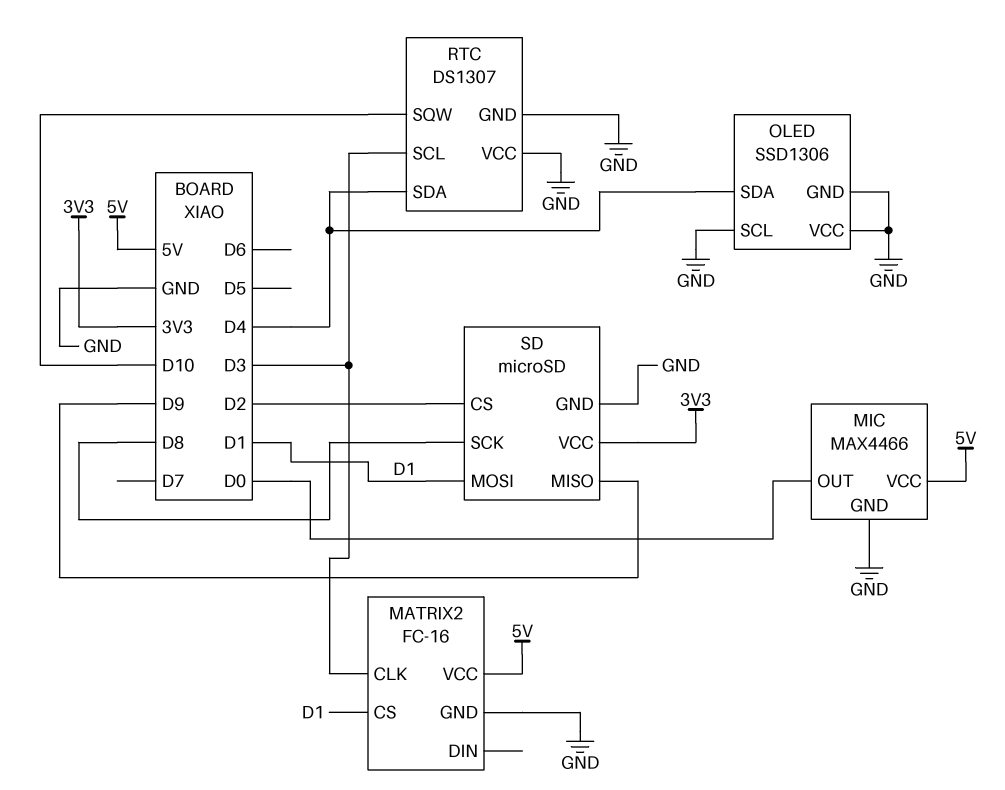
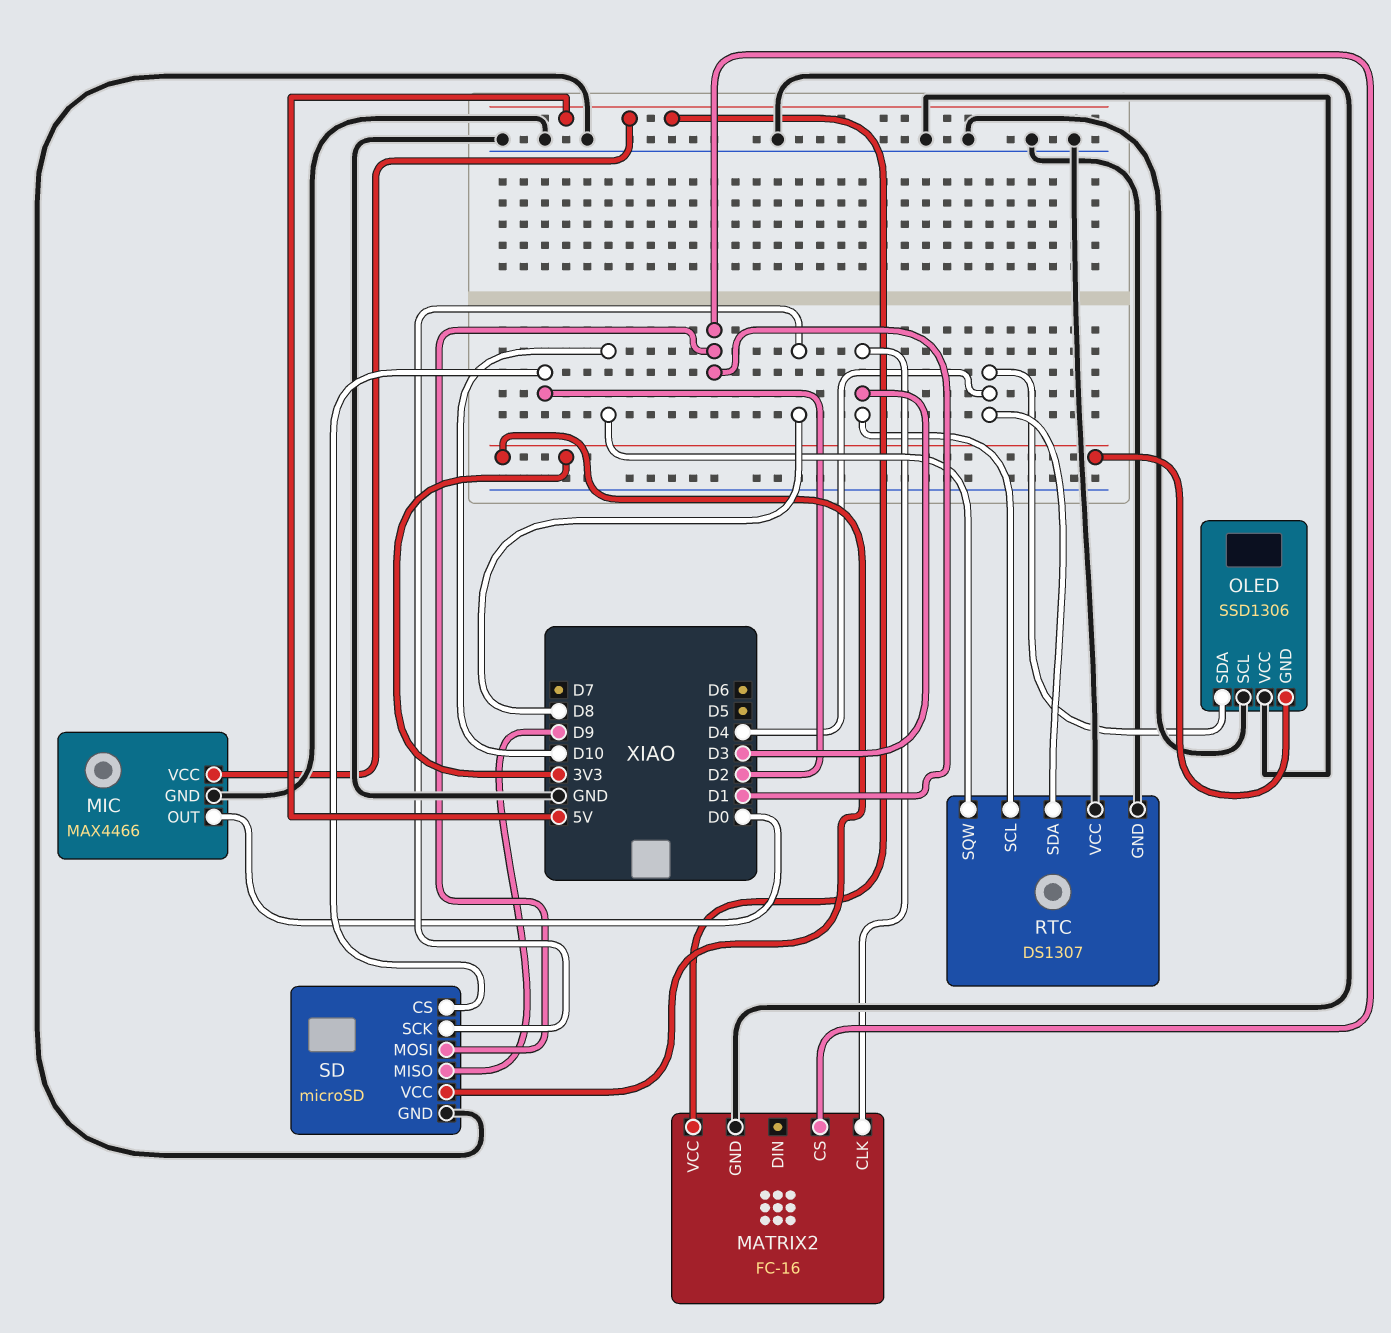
OLED pin GND: GND -> 3V3

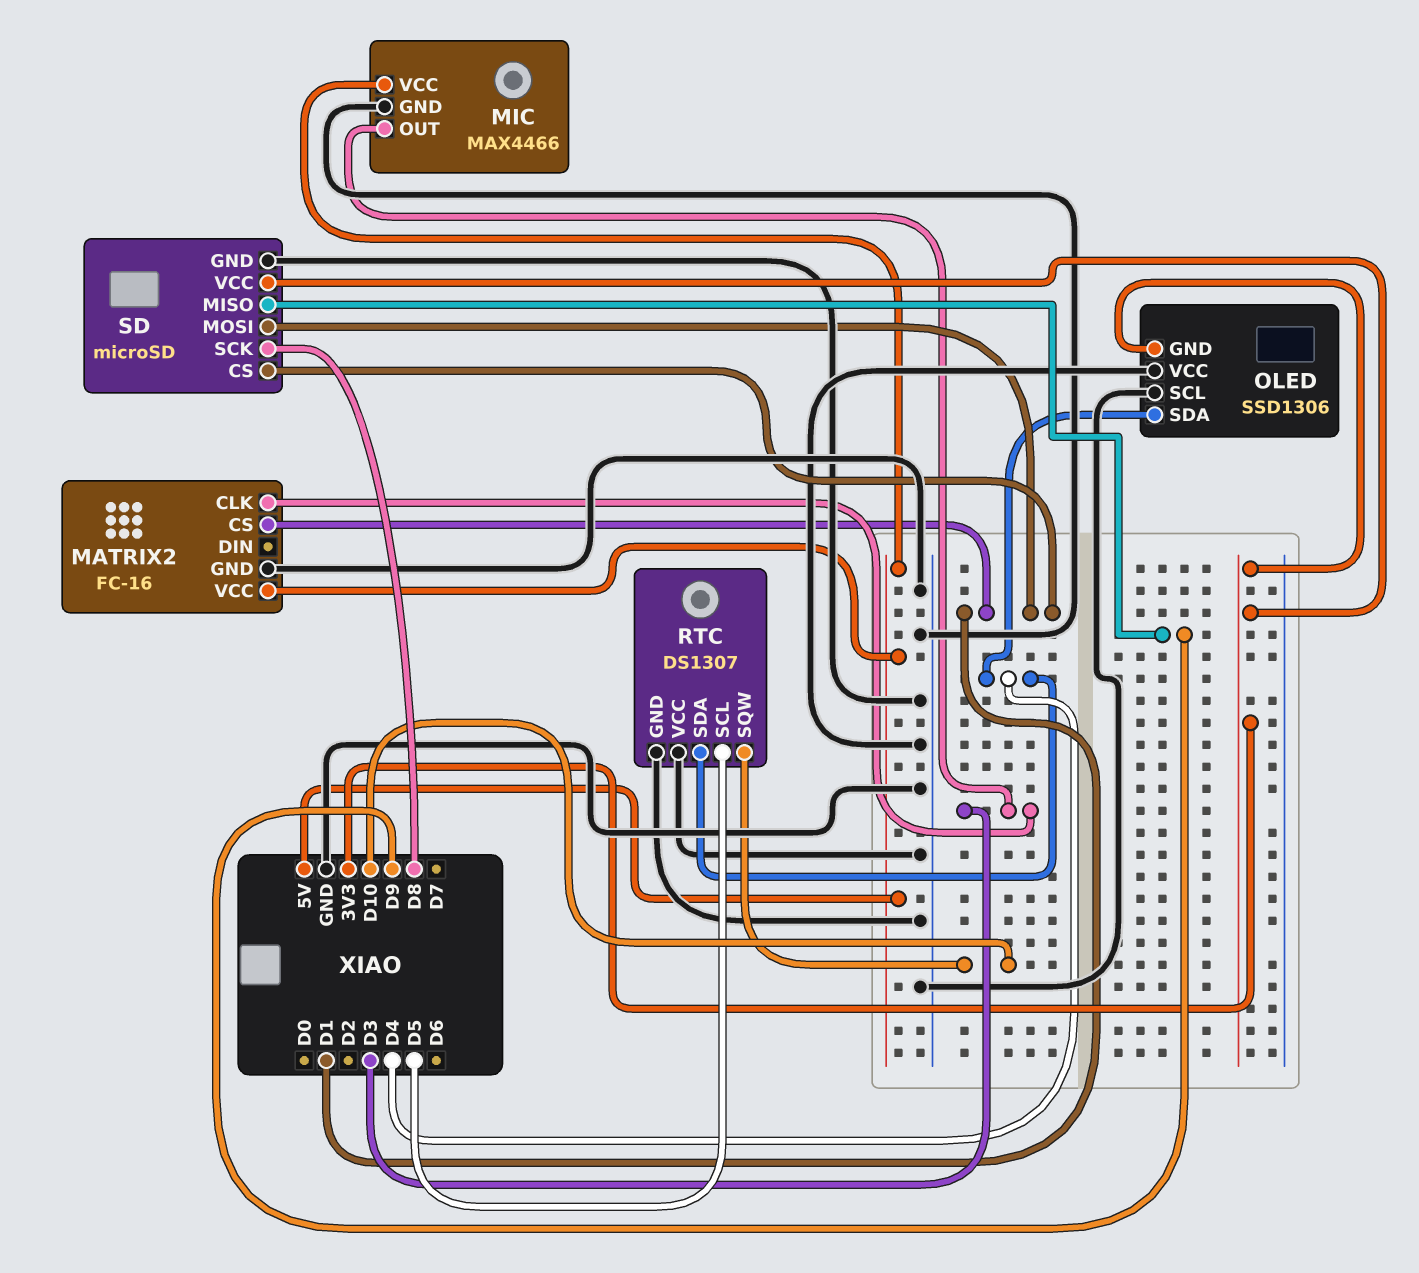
MIC pin OUT: D0 -> D3
RTC pin SCL: D3 -> D5
SD pin CS: D2 -> D1

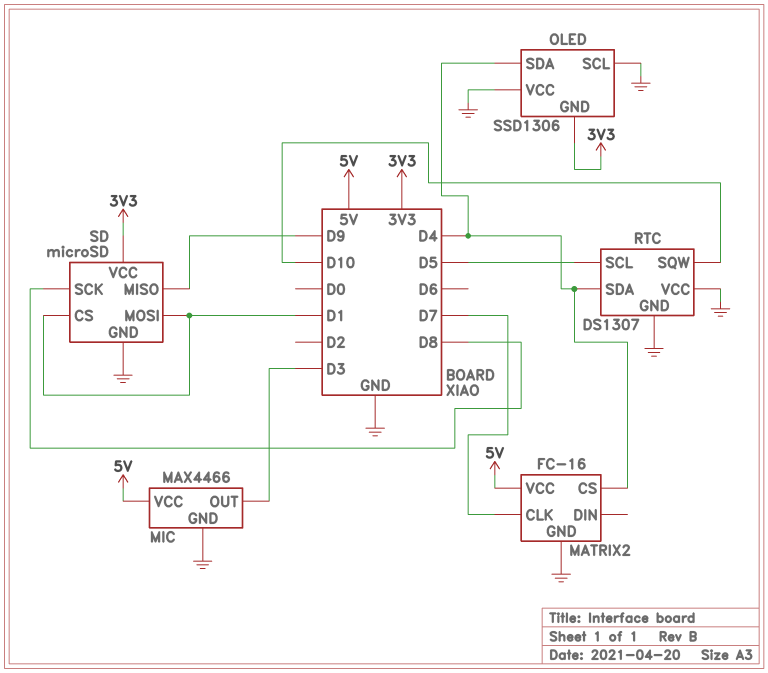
MATRIX2 pin CLK: D3 -> D7
MATRIX2 pin CS: D1 -> D4

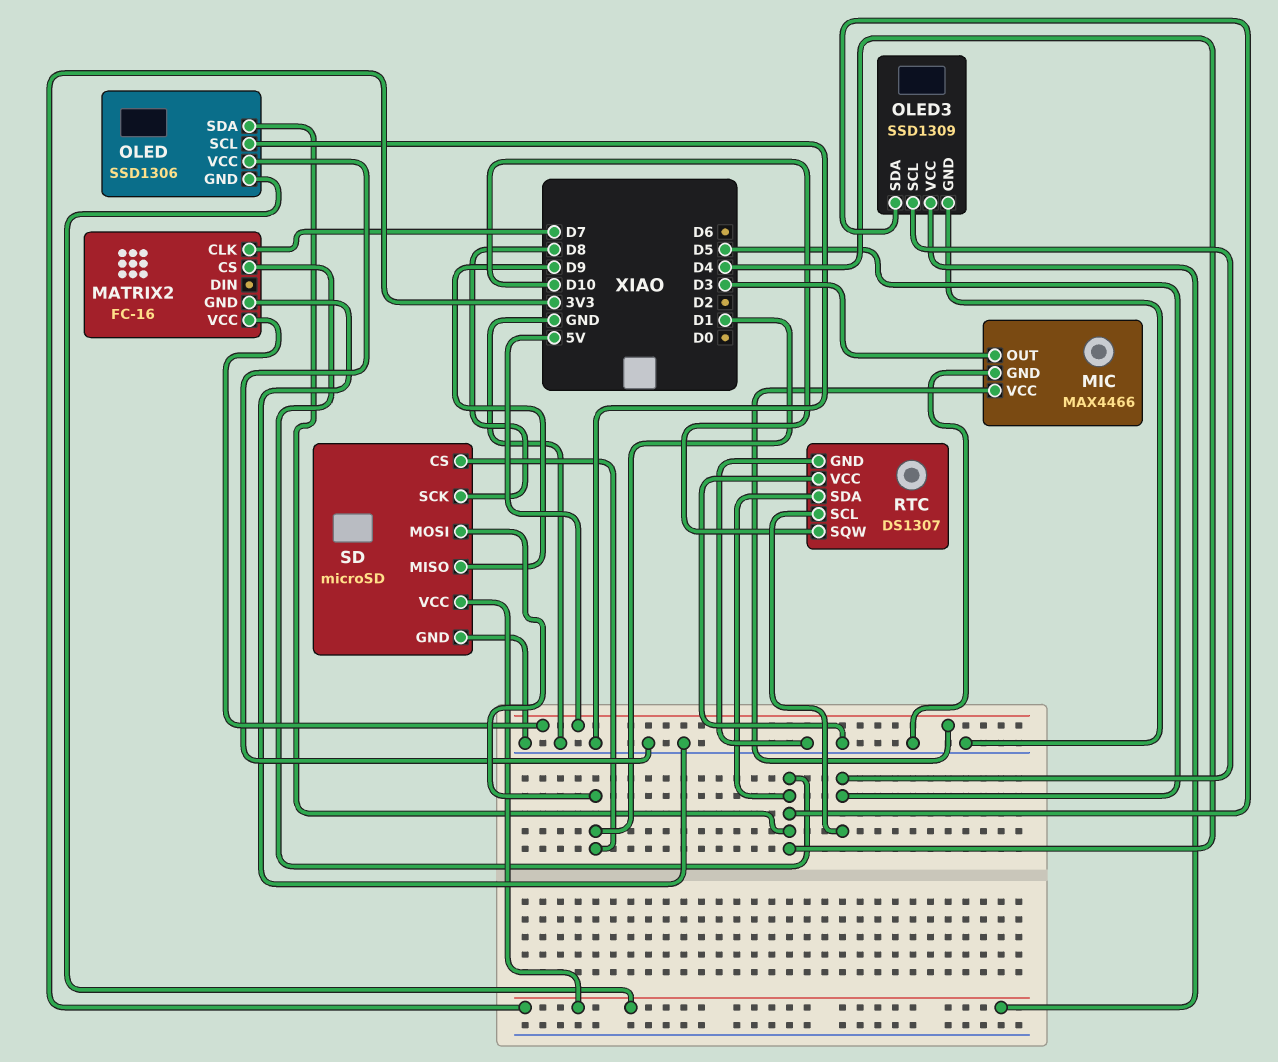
OLED3: none -> SSD1309
OLED3 pin GND: none -> GND
OLED3 pin SCL: none -> D5
OLED3 pin SDA: none -> D4
OLED3 pin VCC: none -> 3V3

